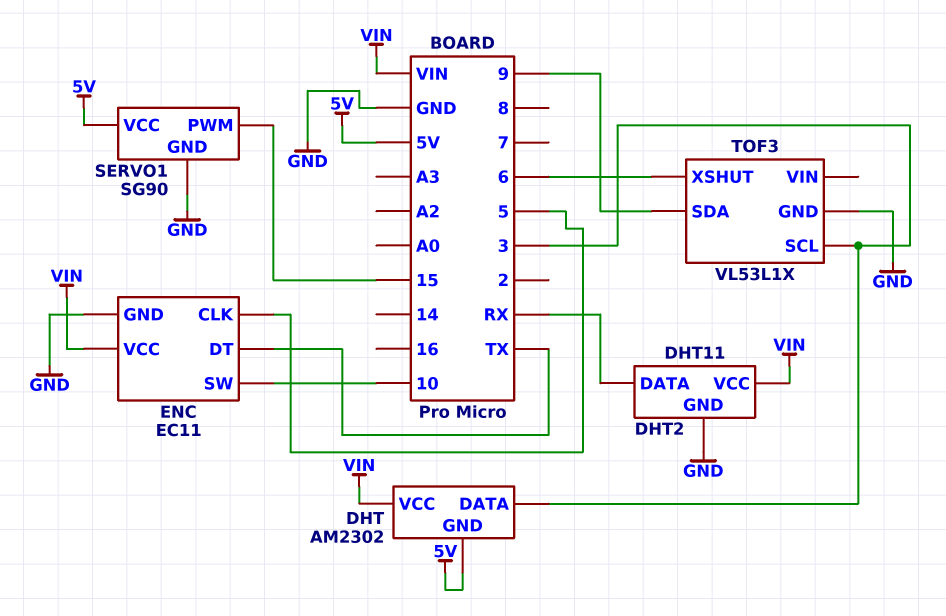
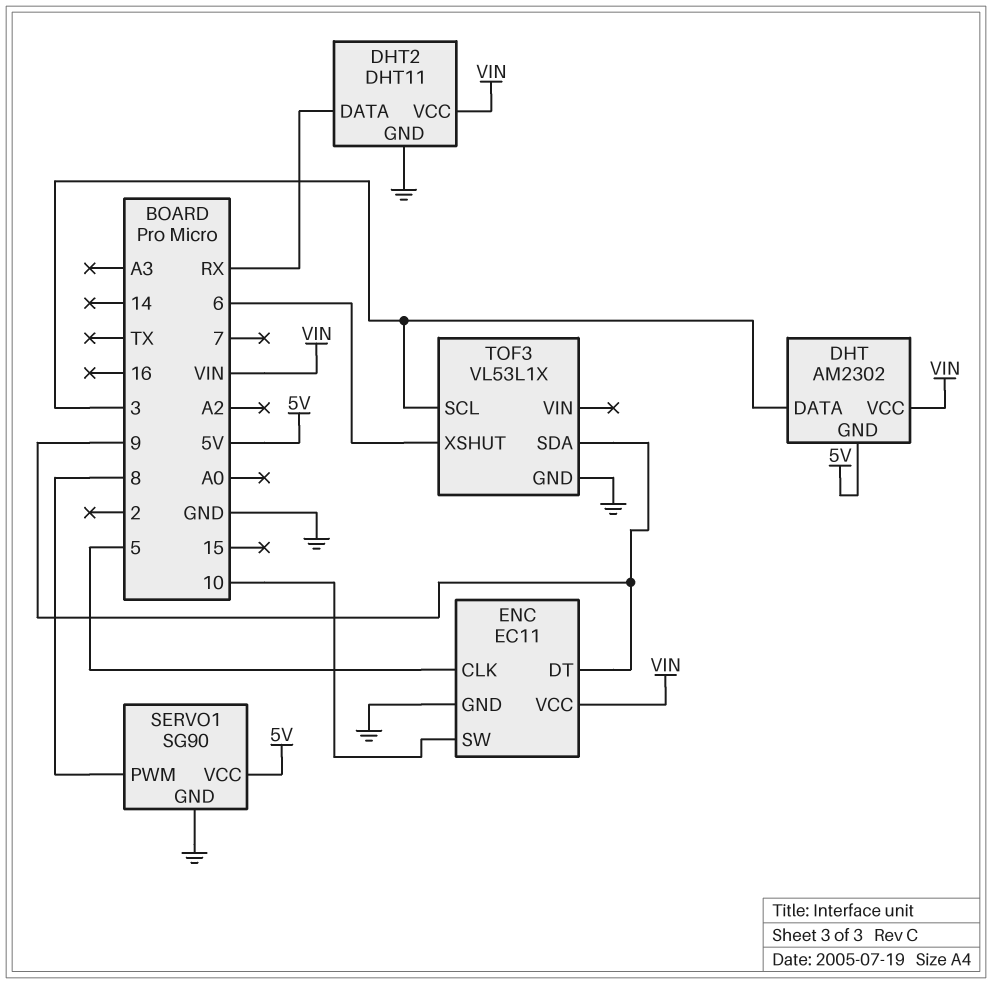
ENC pin DT: TX -> 9
SERVO1 pin PWM: 15 -> 8

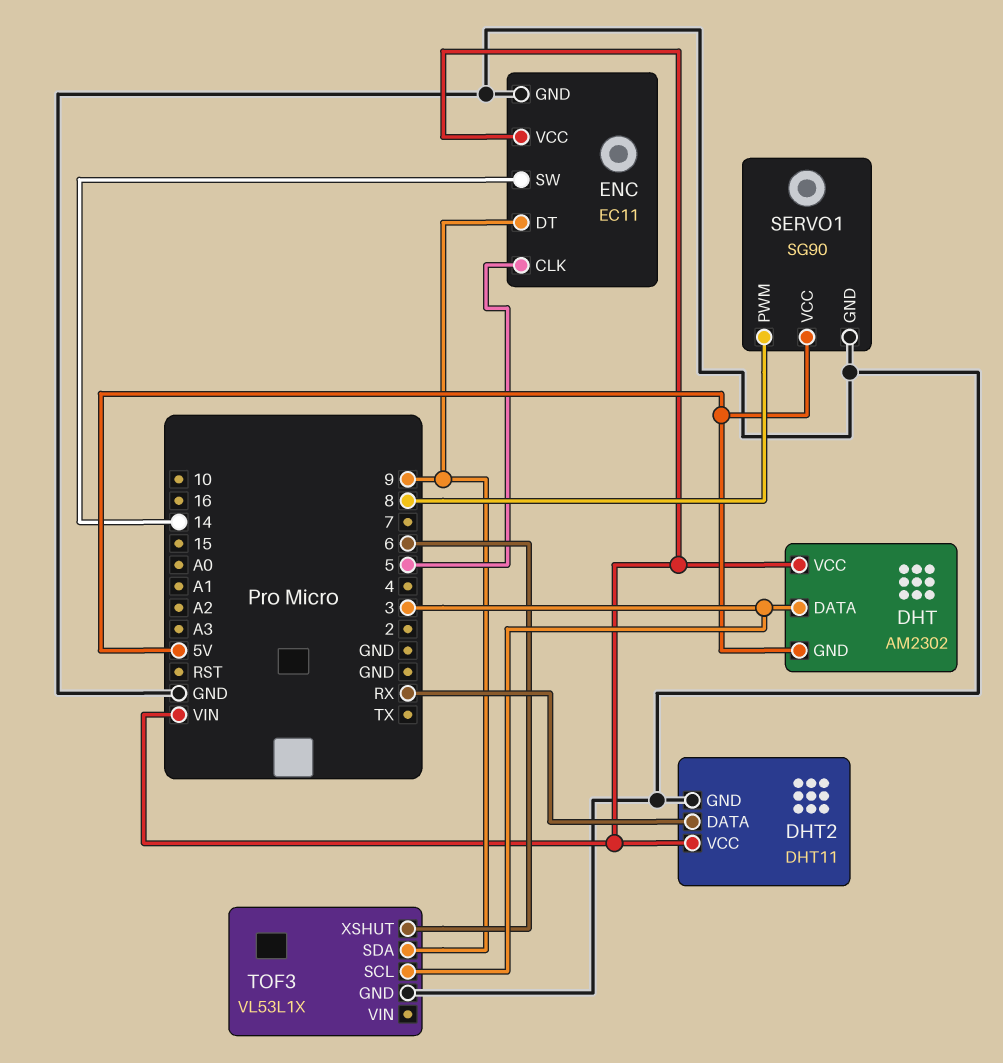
ENC pin SW: 10 -> 14

